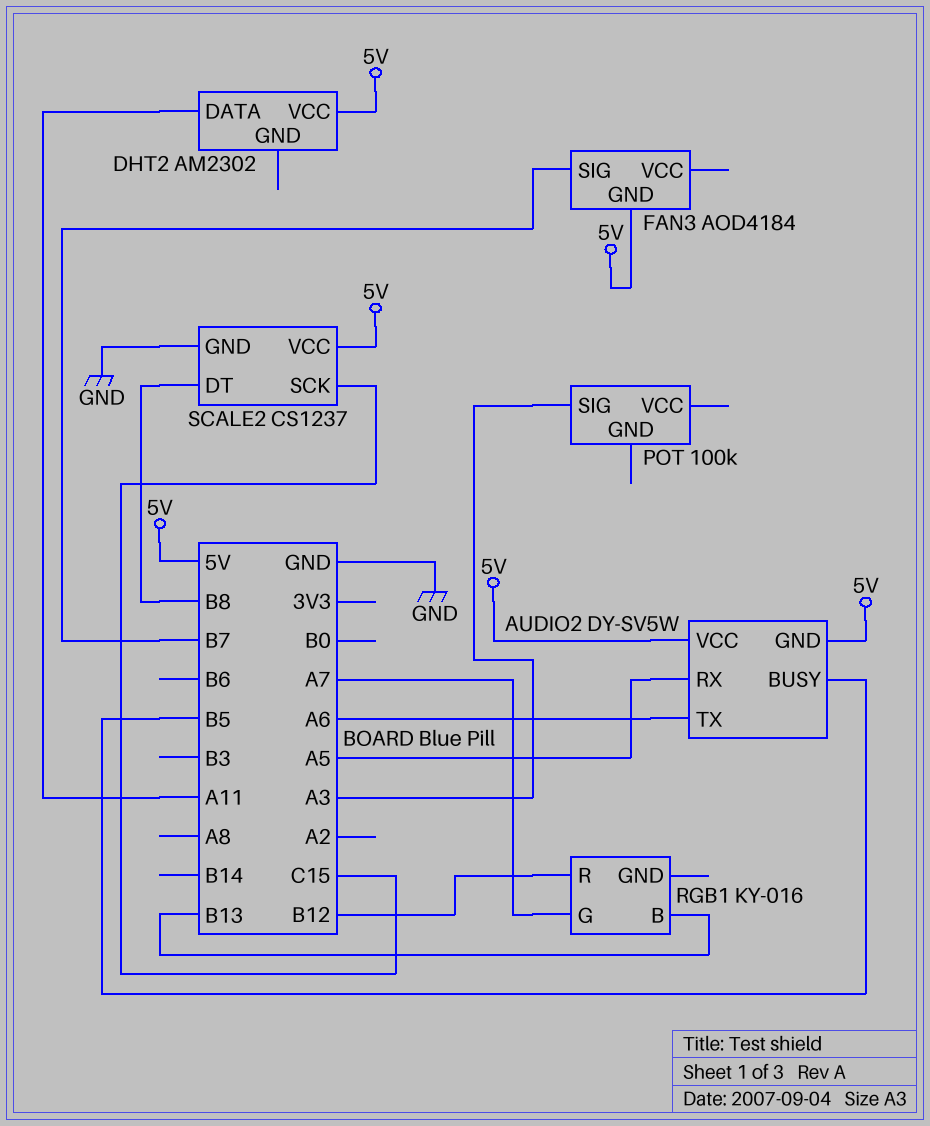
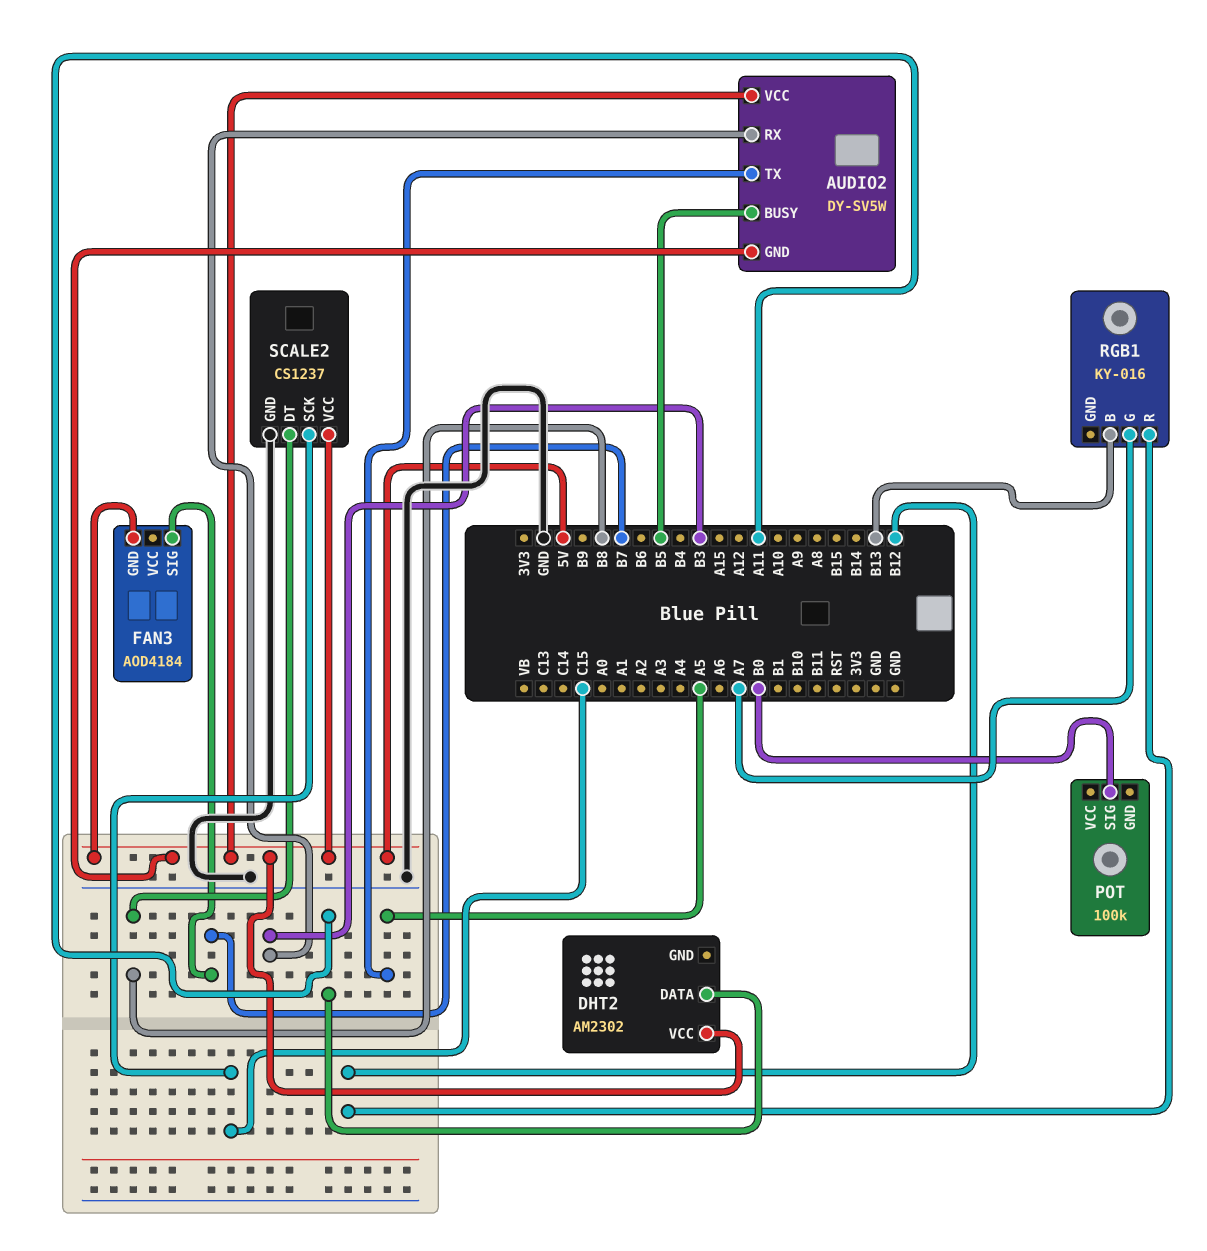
AUDIO2 pin RX: A5 -> B3
AUDIO2 pin TX: A6 -> A5
POT pin SIG: A3 -> B0

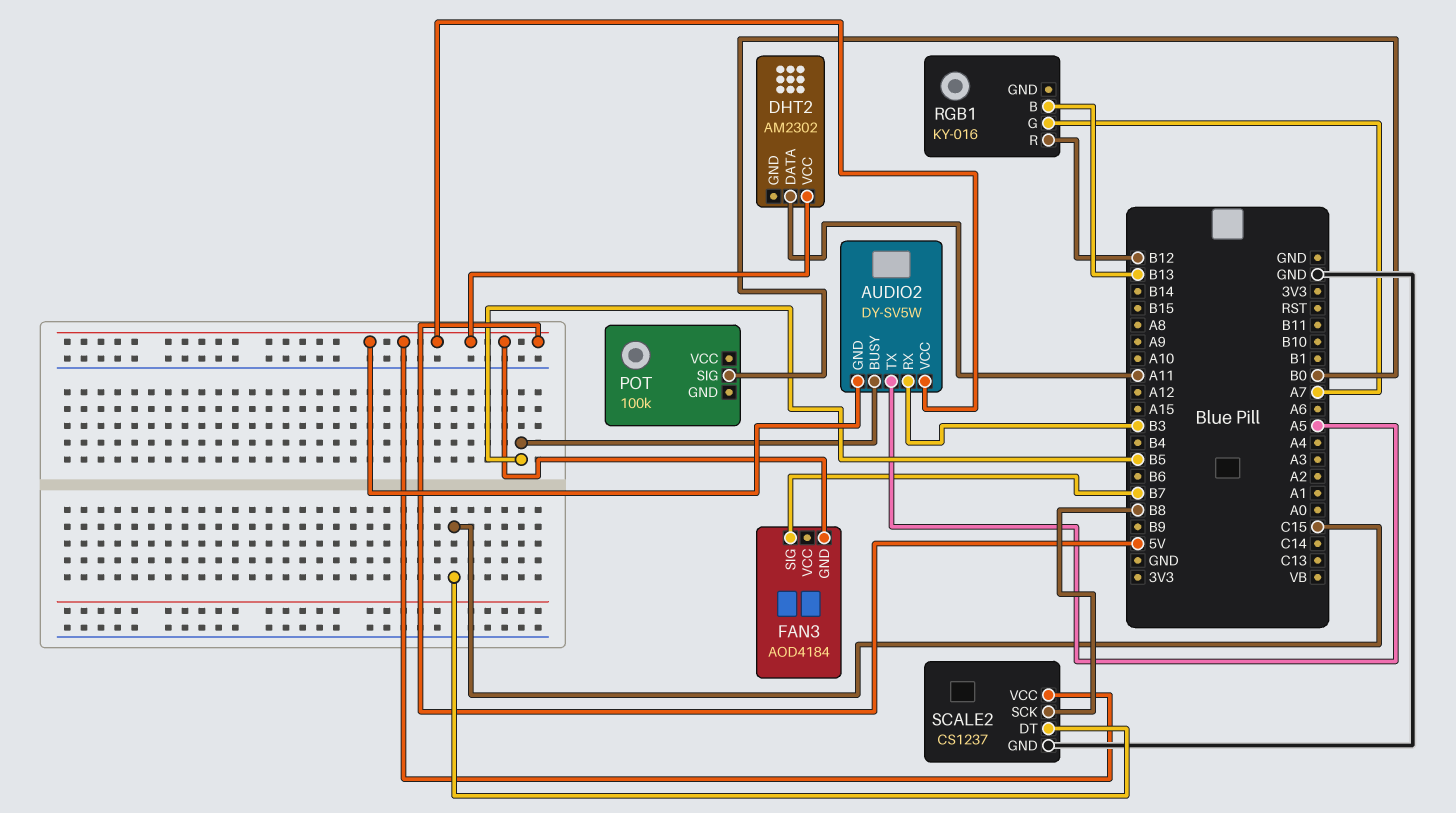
SCALE2 pin DT: B8 -> C15
SCALE2 pin SCK: C15 -> B8

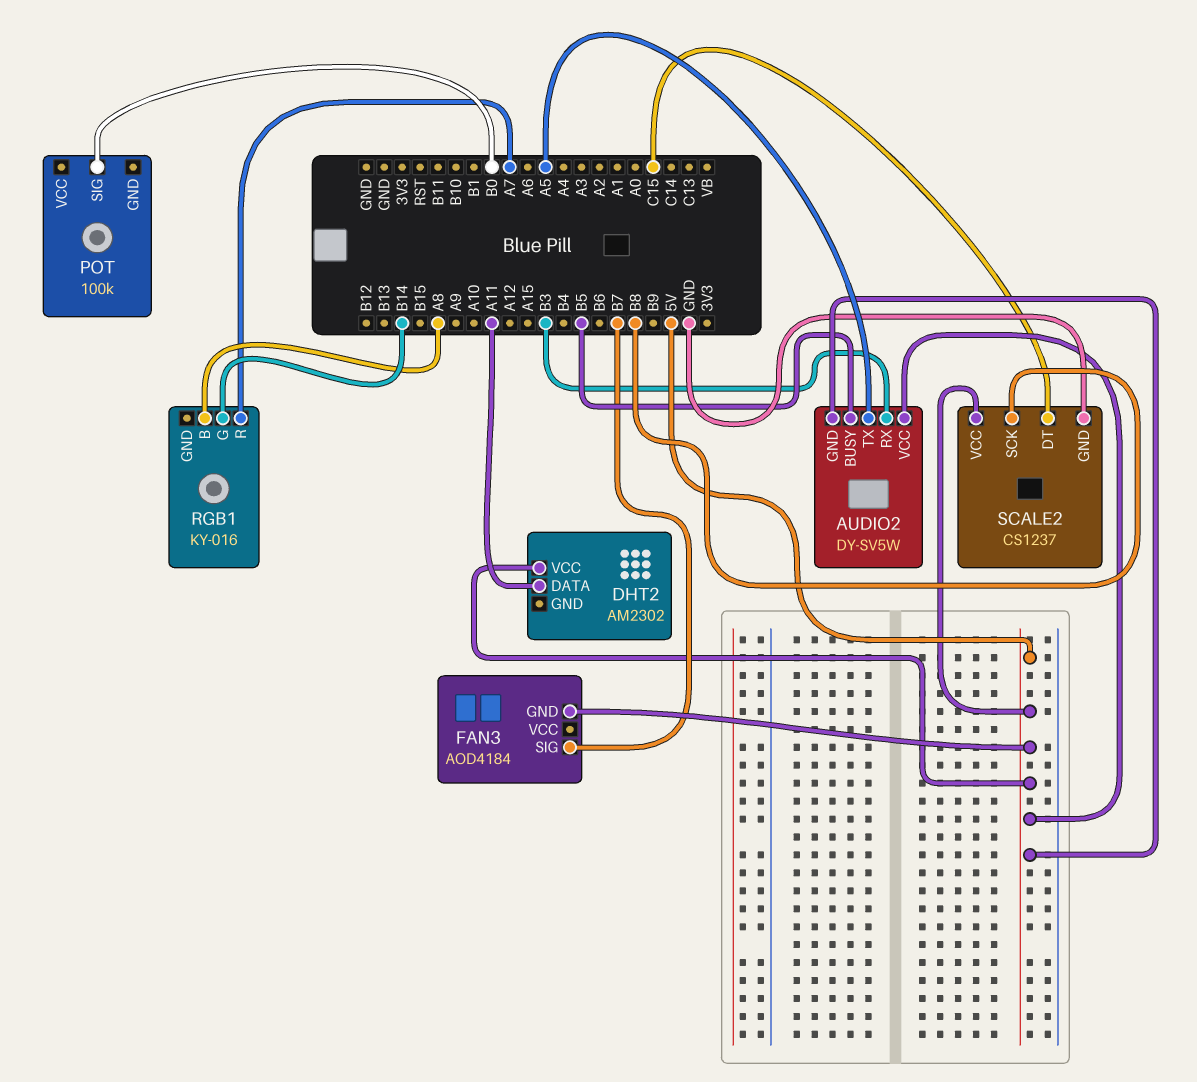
RGB1 pin B: B13 -> A8
RGB1 pin G: A7 -> B14
RGB1 pin R: B12 -> A7

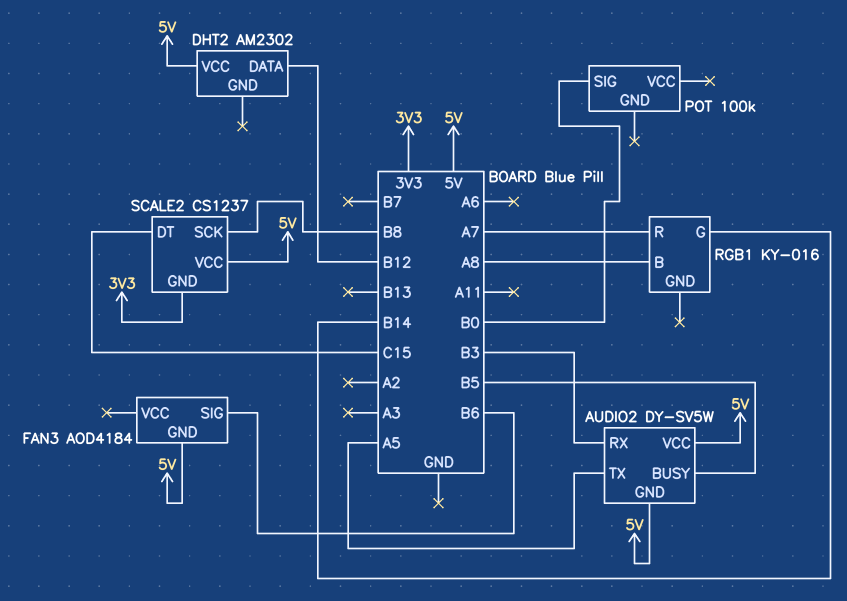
DHT2 pin DATA: A11 -> B12
FAN3 pin SIG: B7 -> B6
SCALE2 pin GND: GND -> 3V3

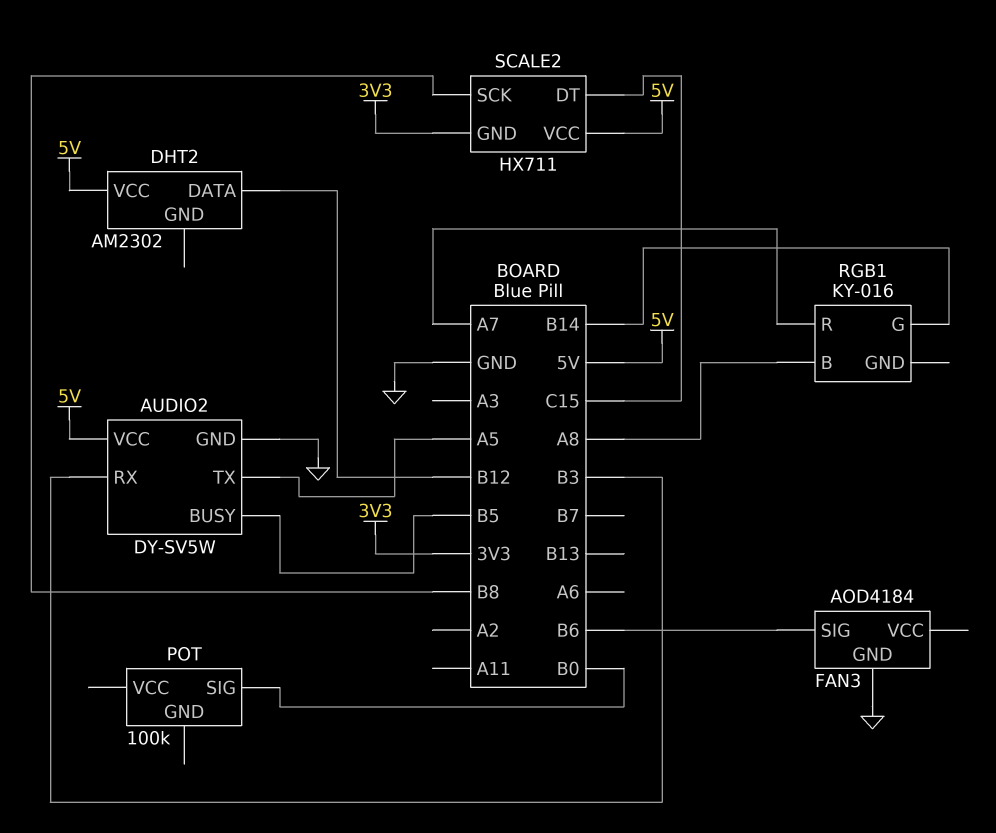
AUDIO2 pin GND: 5V -> GND
FAN3 pin GND: 5V -> GND
SCALE2: CS1237 -> HX711

